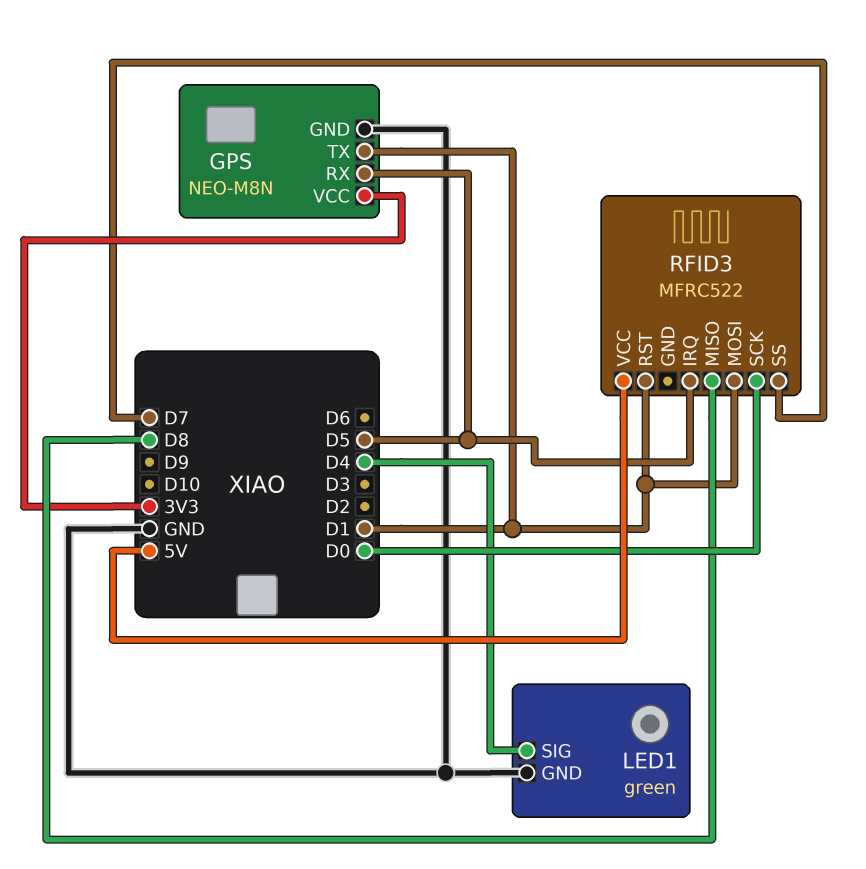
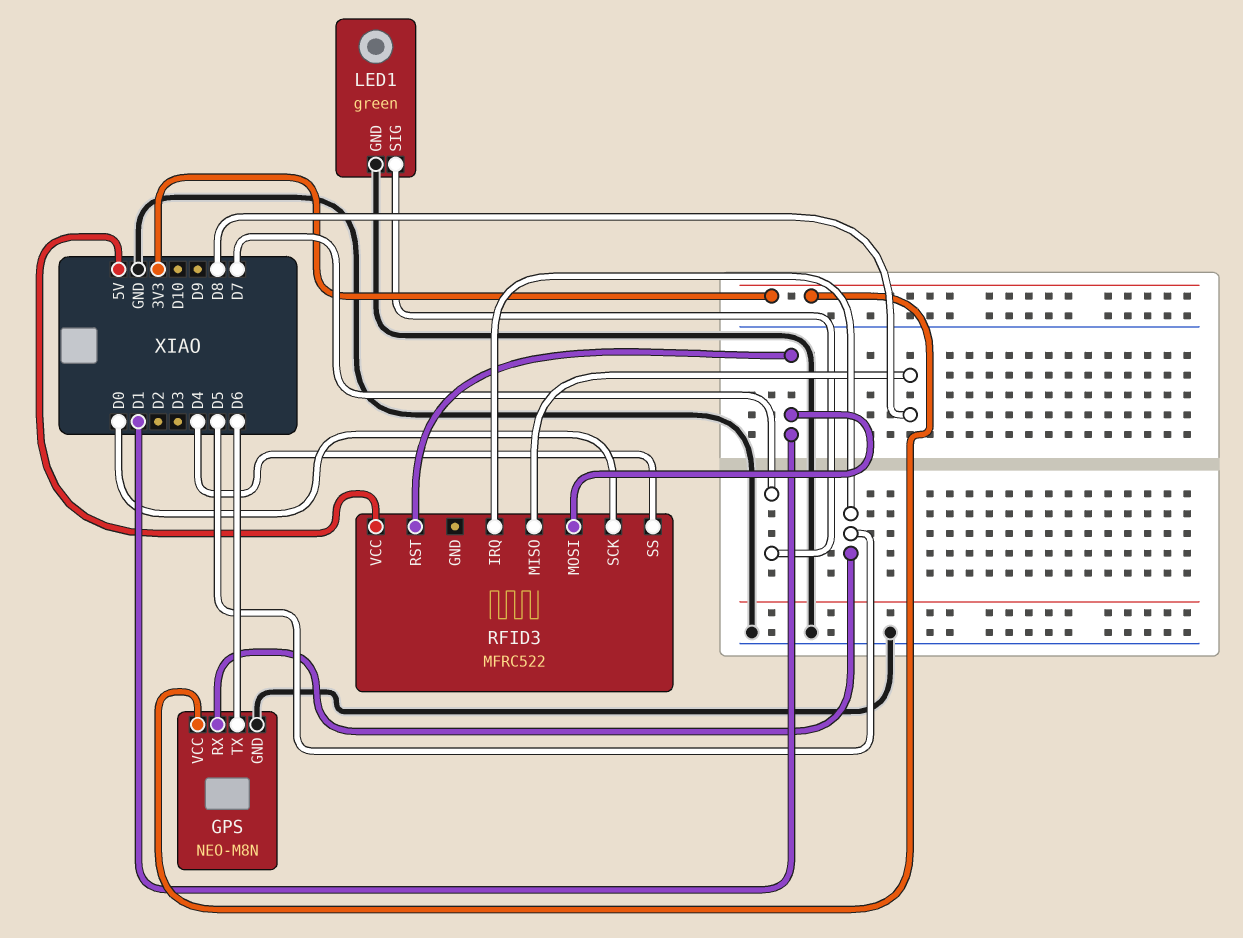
GPS pin TX: D1 -> D6
LED1 pin SIG: D4 -> D7
RFID3 pin SS: D7 -> D4

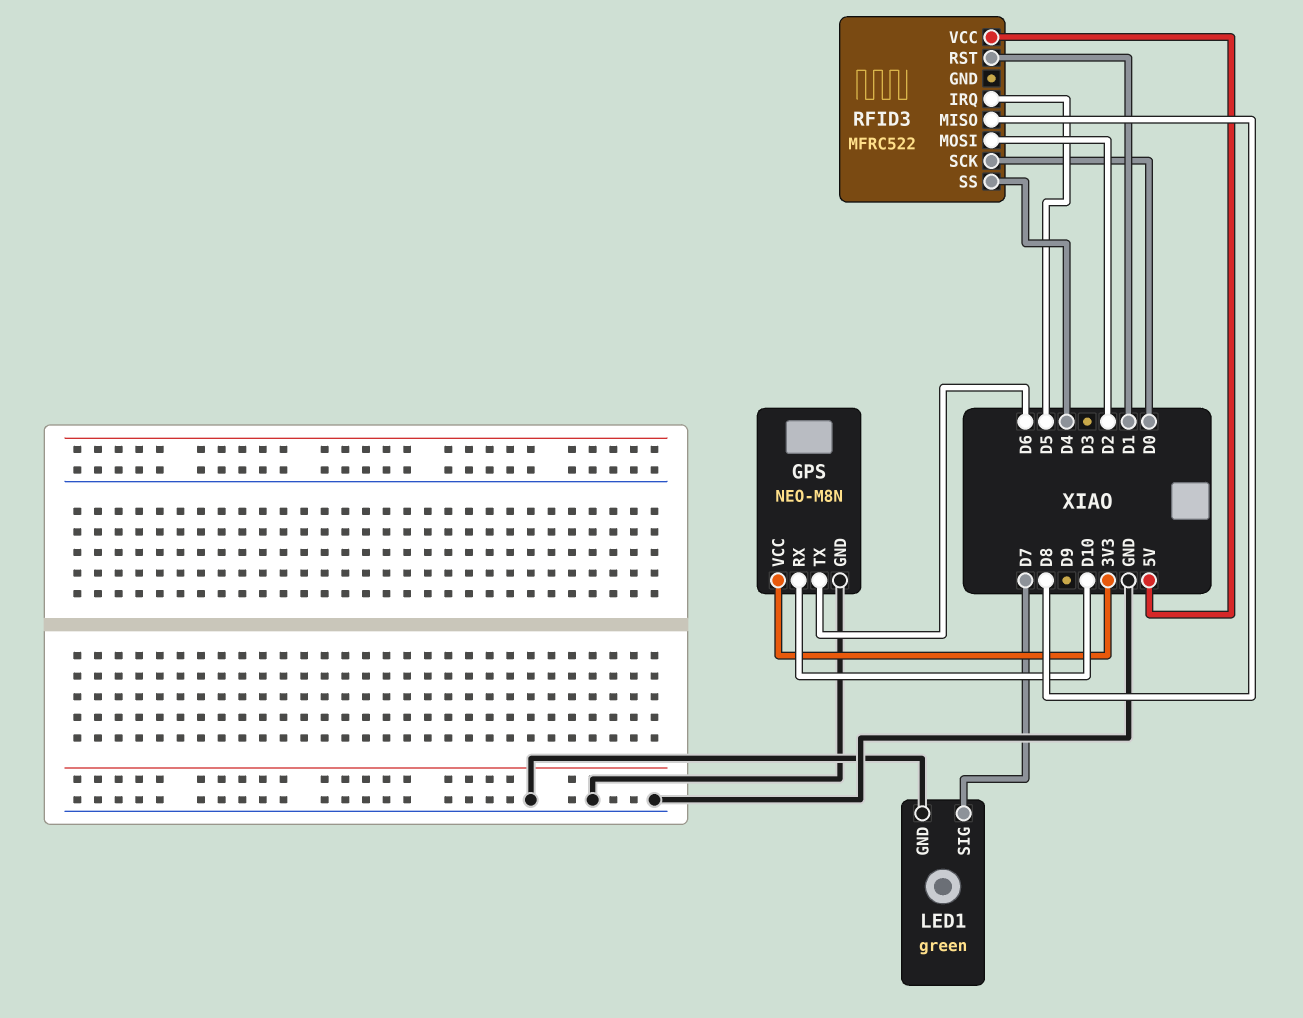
GPS pin RX: D5 -> D10
RFID3 pin MOSI: D1 -> D2

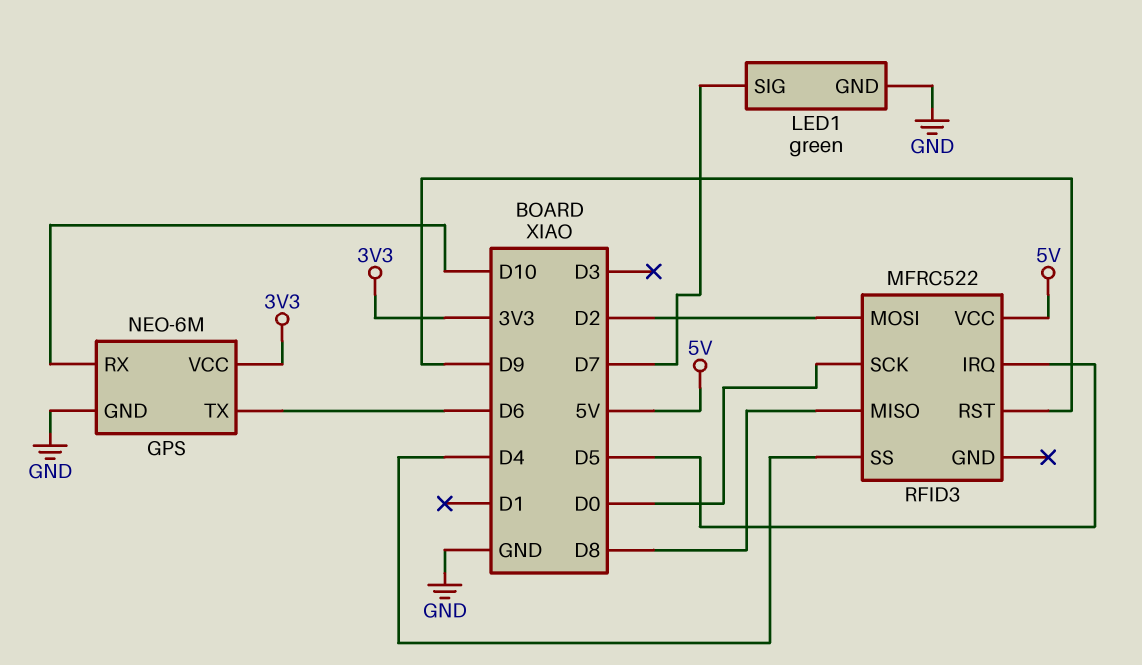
GPS: NEO-M8N -> NEO-6M
RFID3 pin RST: D1 -> D9

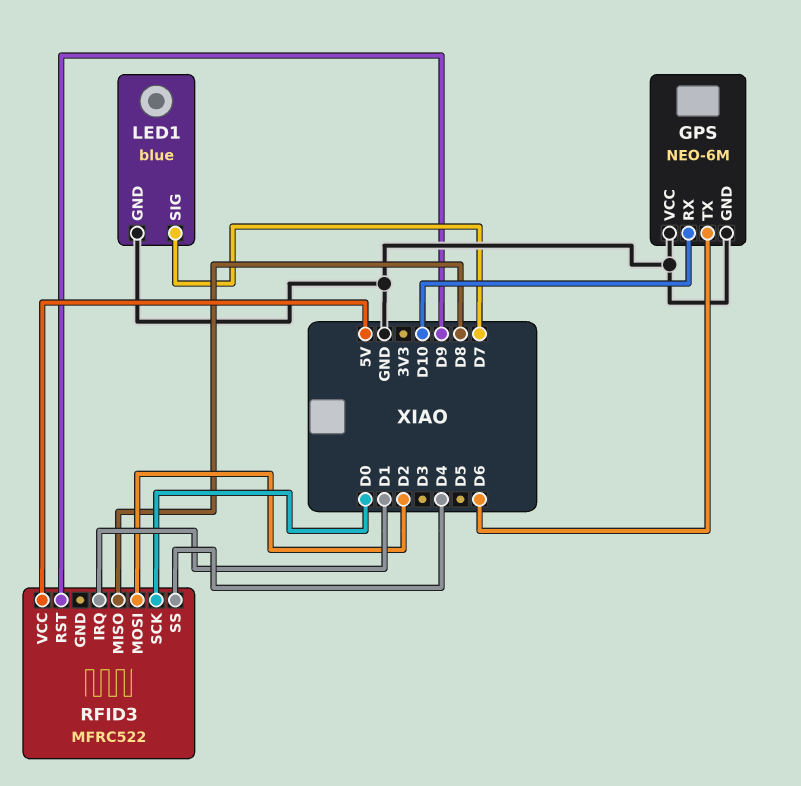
GPS pin VCC: 3V3 -> GND
LED1: green -> blue
RFID3 pin IRQ: D5 -> D1

